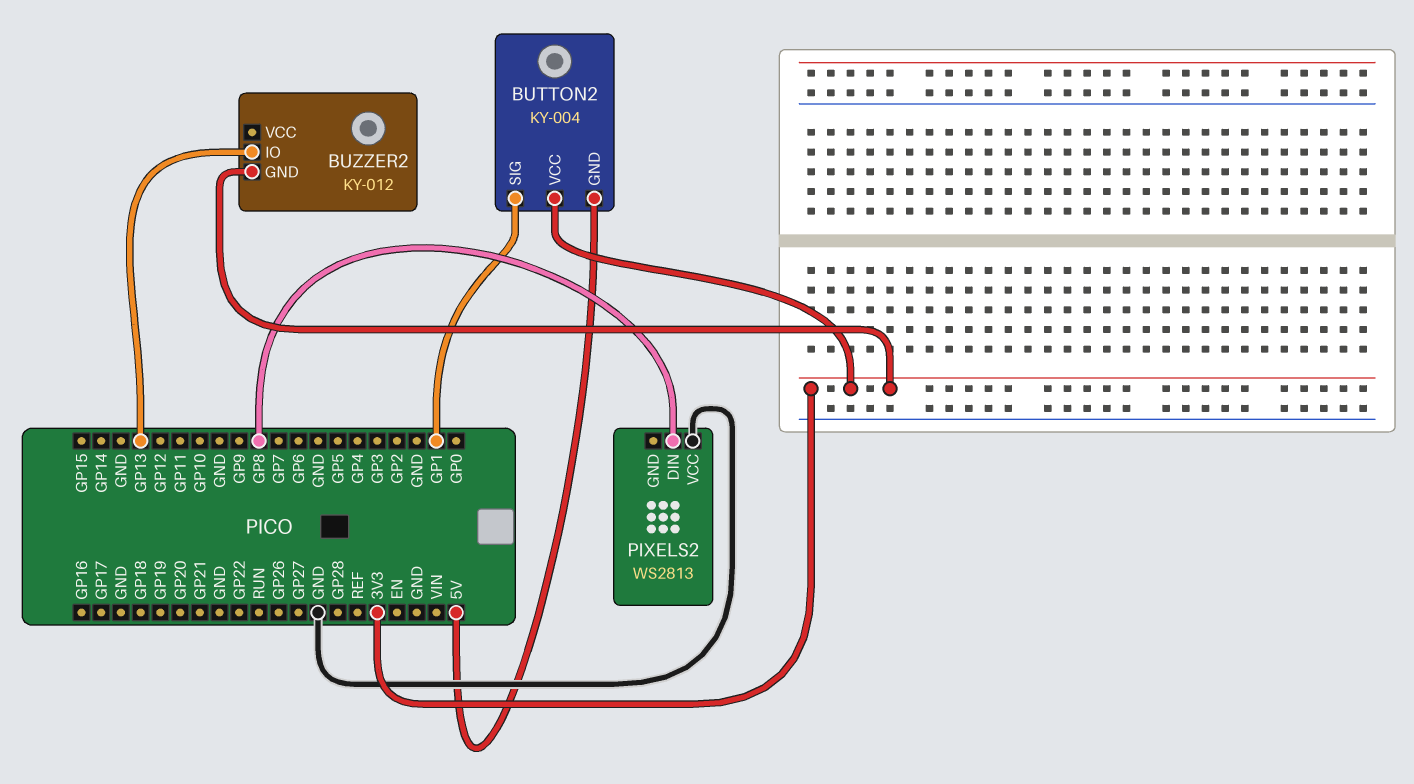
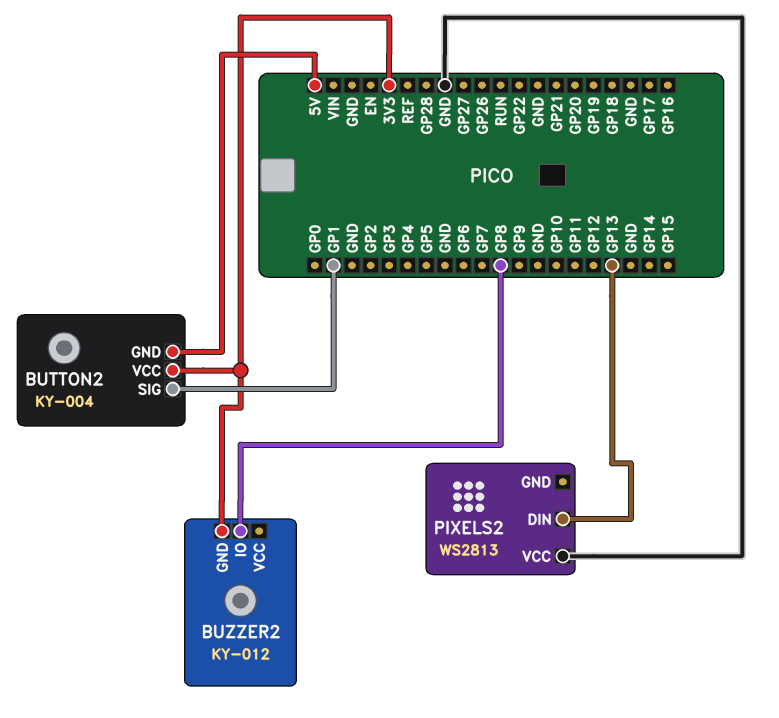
BUZZER2 pin IO: GP13 -> GP8
PIXELS2 pin DIN: GP8 -> GP13

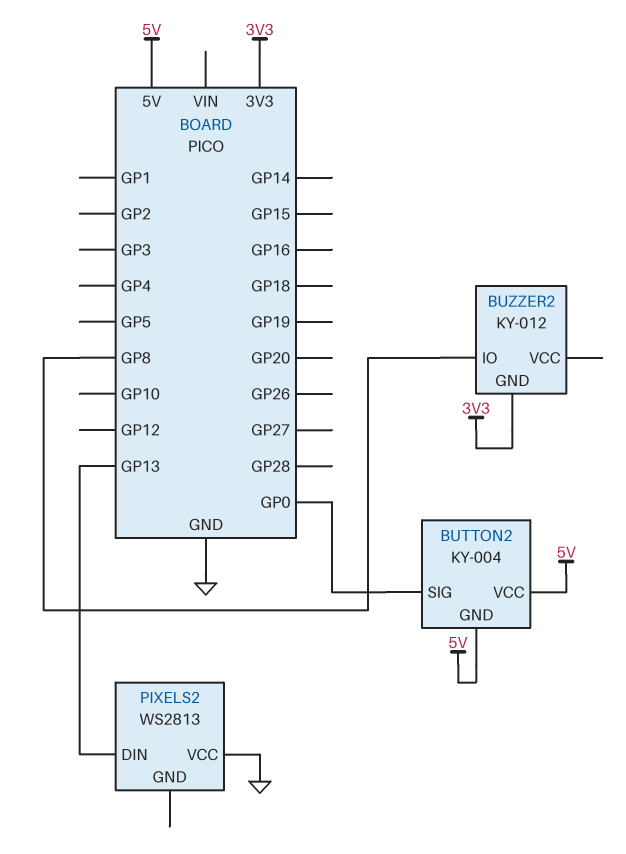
BUTTON2 pin SIG: GP1 -> GP0
BUTTON2 pin VCC: 3V3 -> 5V

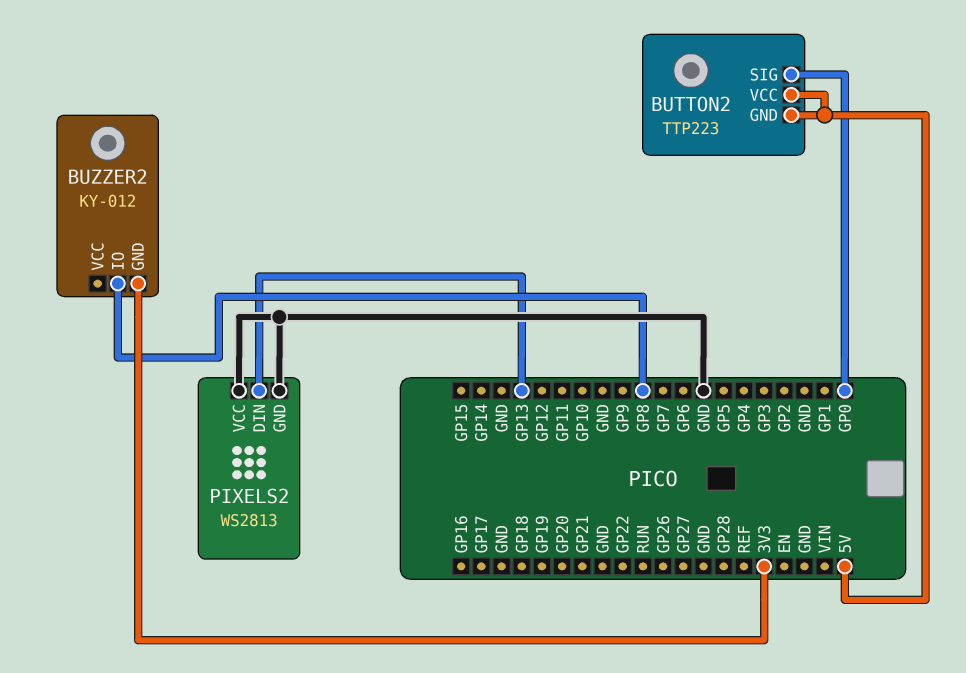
BUTTON2: KY-004 -> TTP223
PIXELS2 pin GND: none -> GND

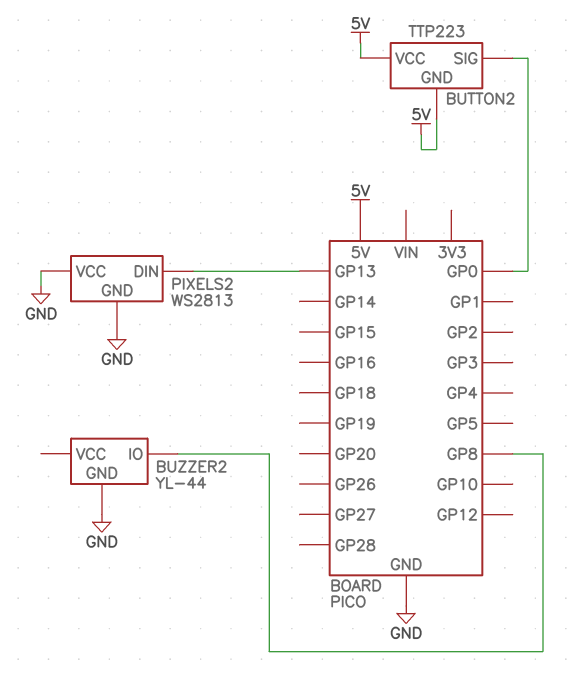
BUZZER2: KY-012 -> YL-44
BUZZER2 pin GND: 3V3 -> GND

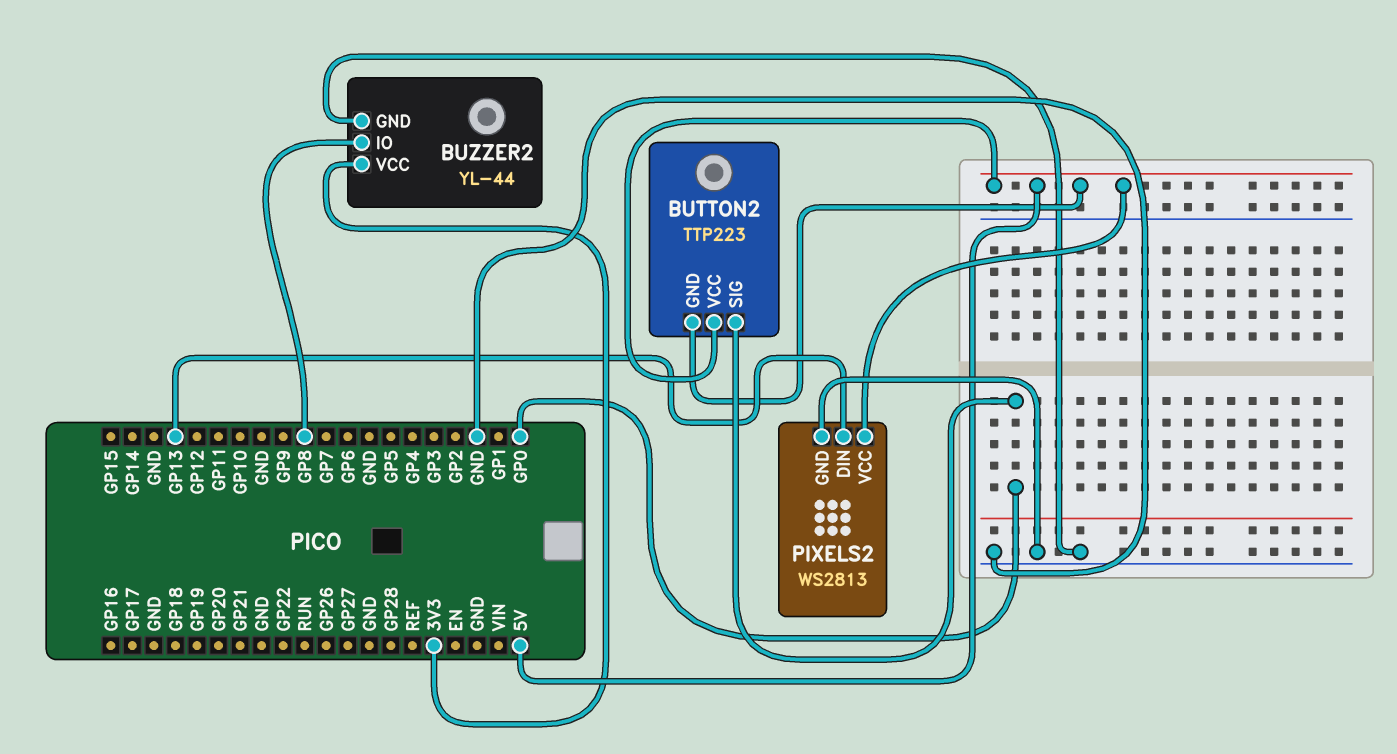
BUZZER2 pin VCC: none -> 3V3
PIXELS2 pin VCC: GND -> 5V

